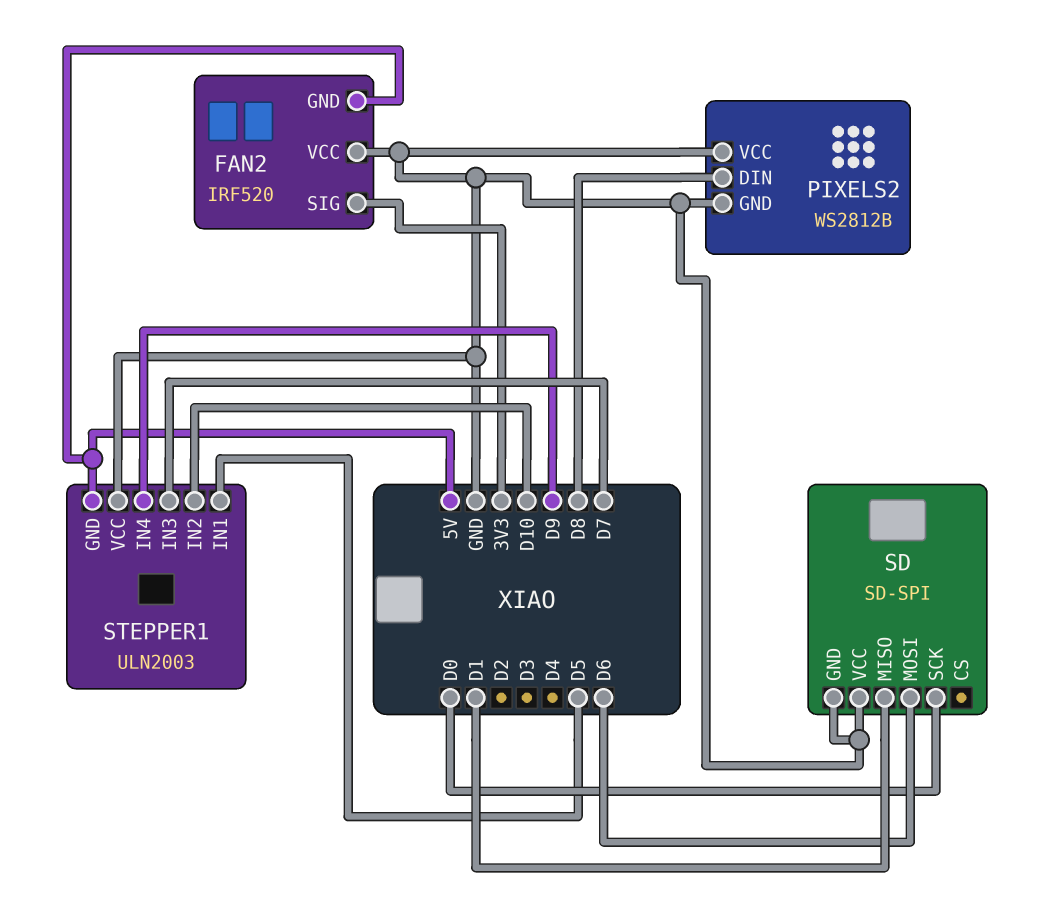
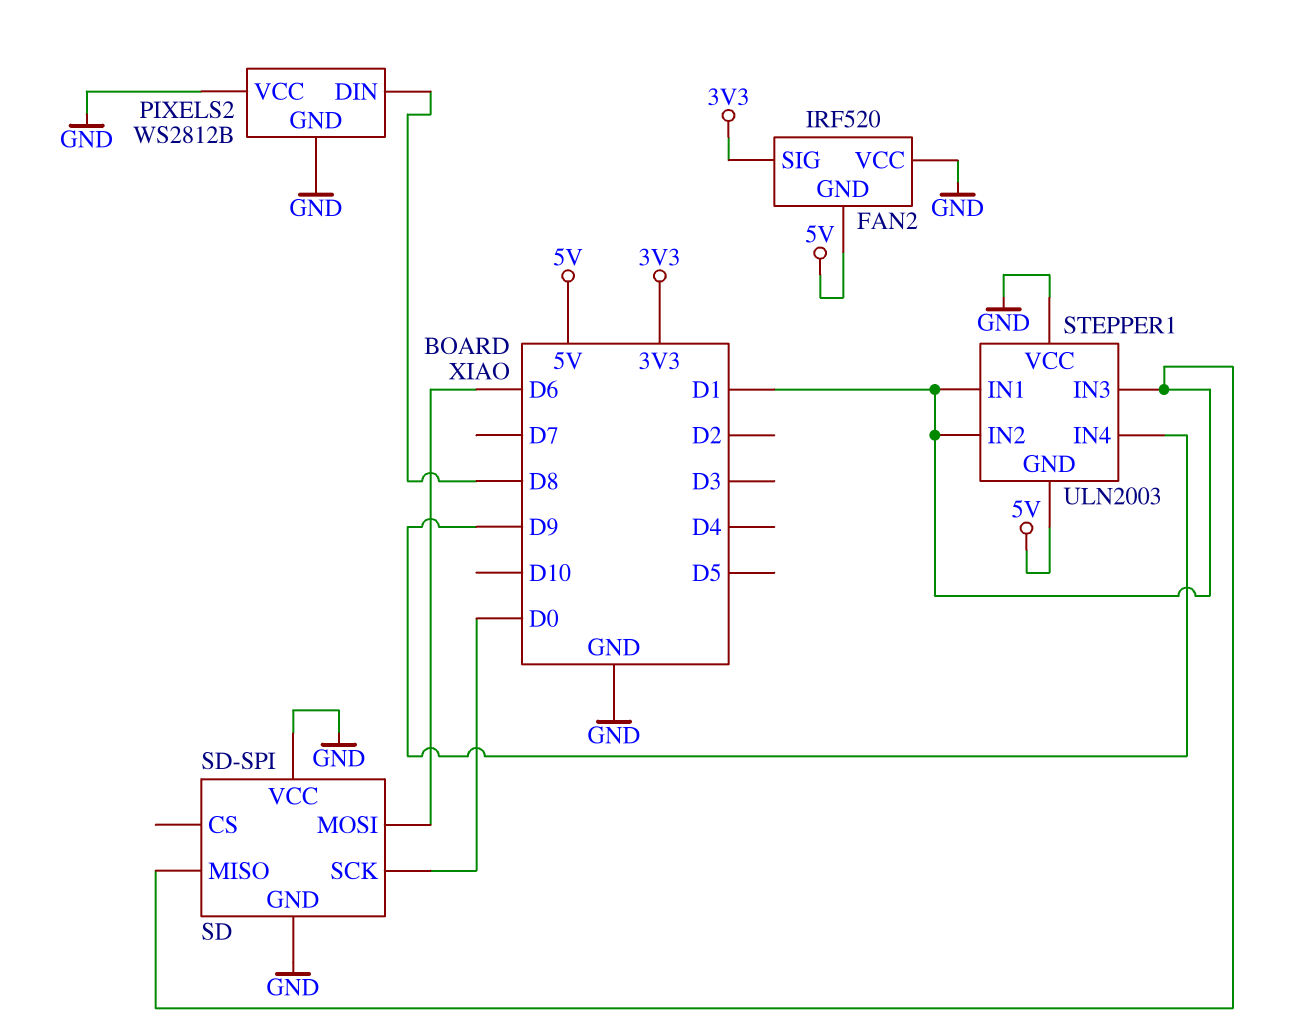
STEPPER1 pin IN1: D5 -> D1
STEPPER1 pin IN2: D10 -> D1
STEPPER1 pin IN3: D7 -> D1

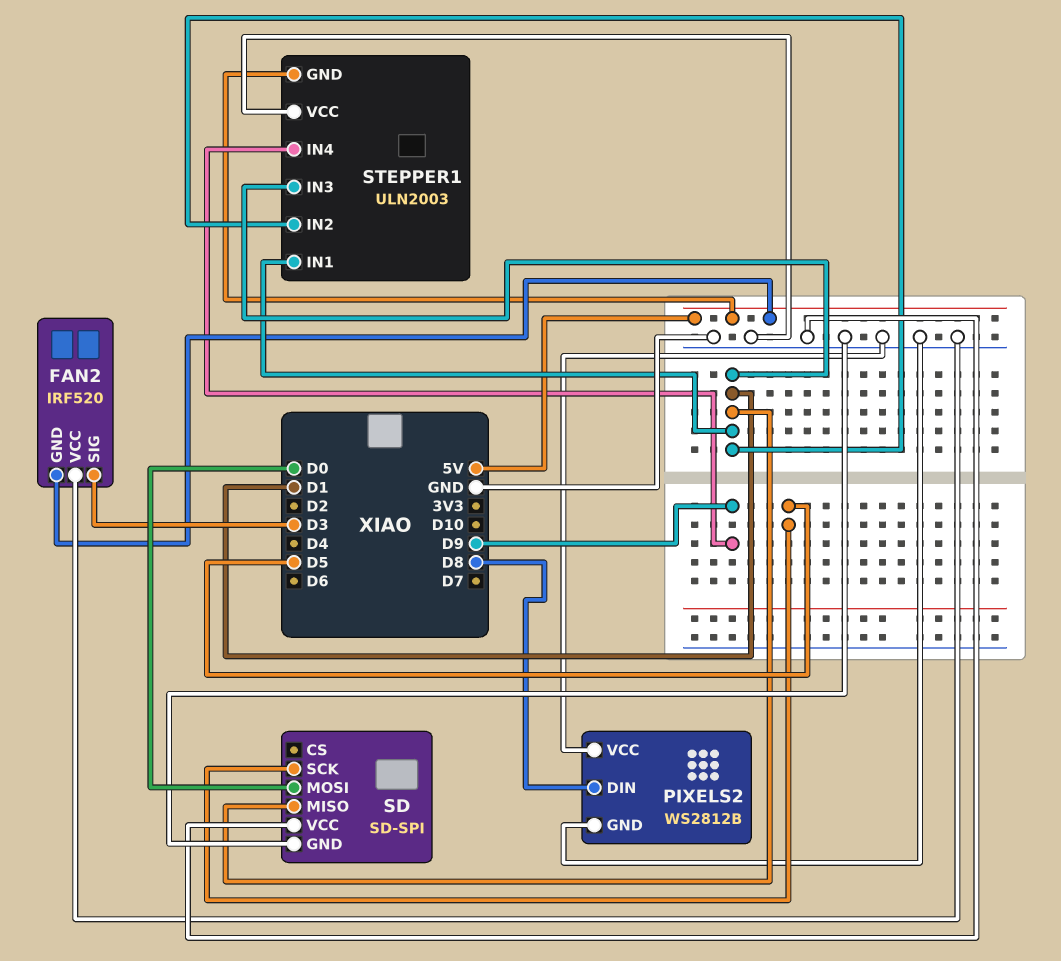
FAN2 pin SIG: 3V3 -> D3
SD pin MOSI: D6 -> D0
SD pin SCK: D0 -> D5

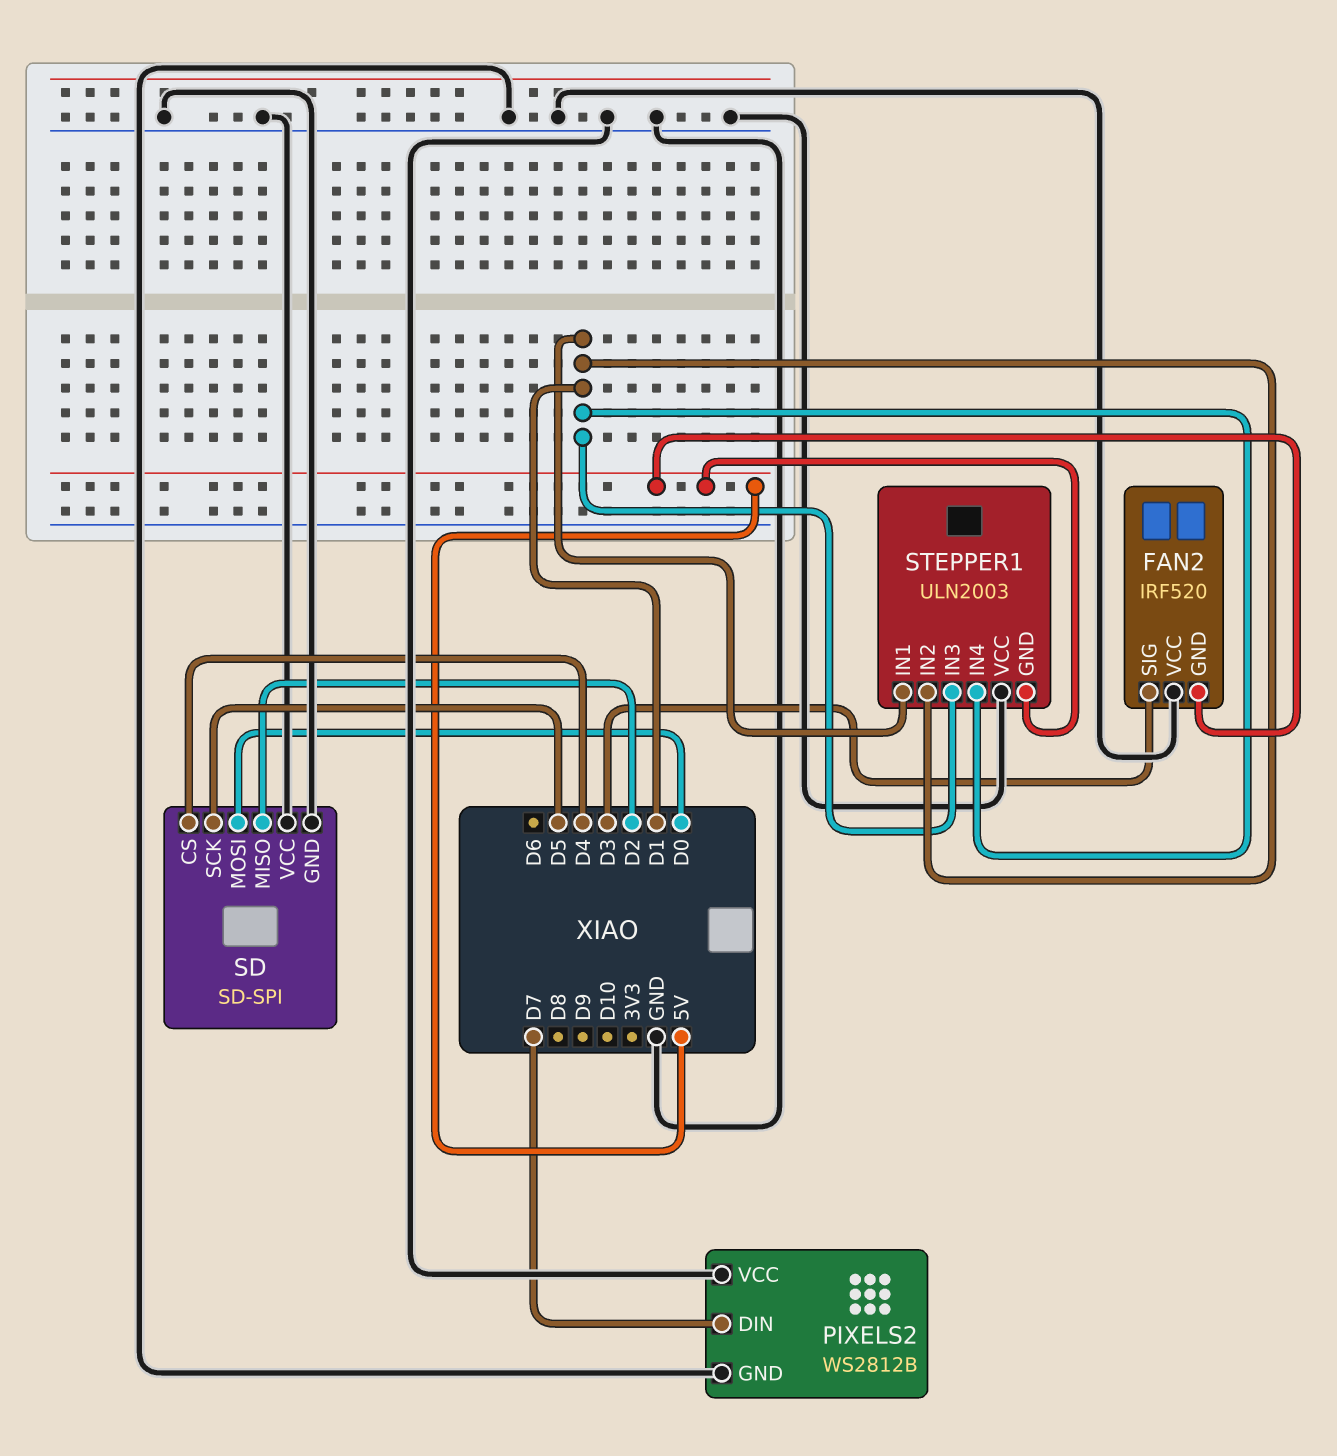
PIXELS2 pin DIN: D8 -> D7
SD pin CS: none -> D4
SD pin MISO: D1 -> D2
STEPPER1 pin IN4: D9 -> D1

